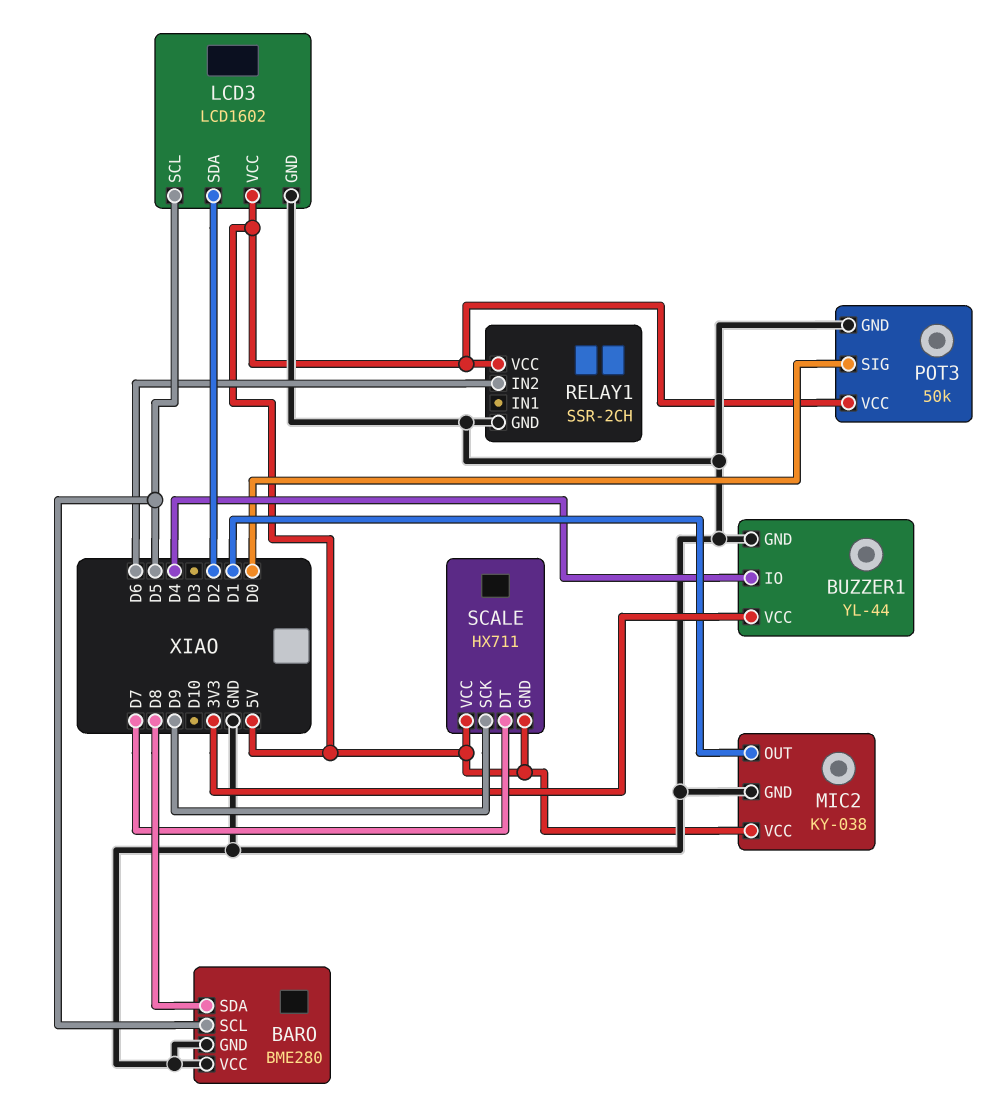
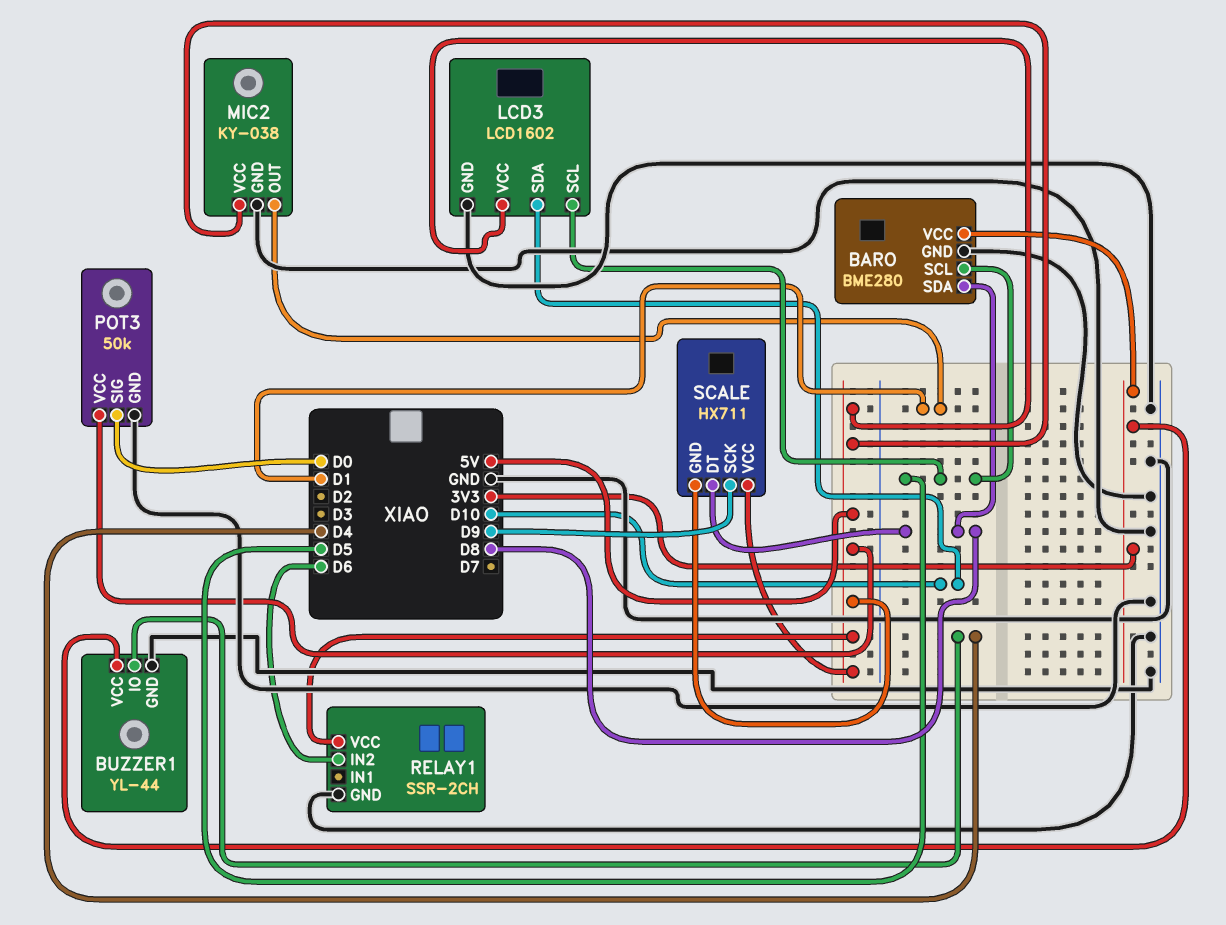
BARO pin VCC: GND -> 3V3
LCD3 pin SDA: D2 -> D10
SCALE pin DT: D7 -> D8

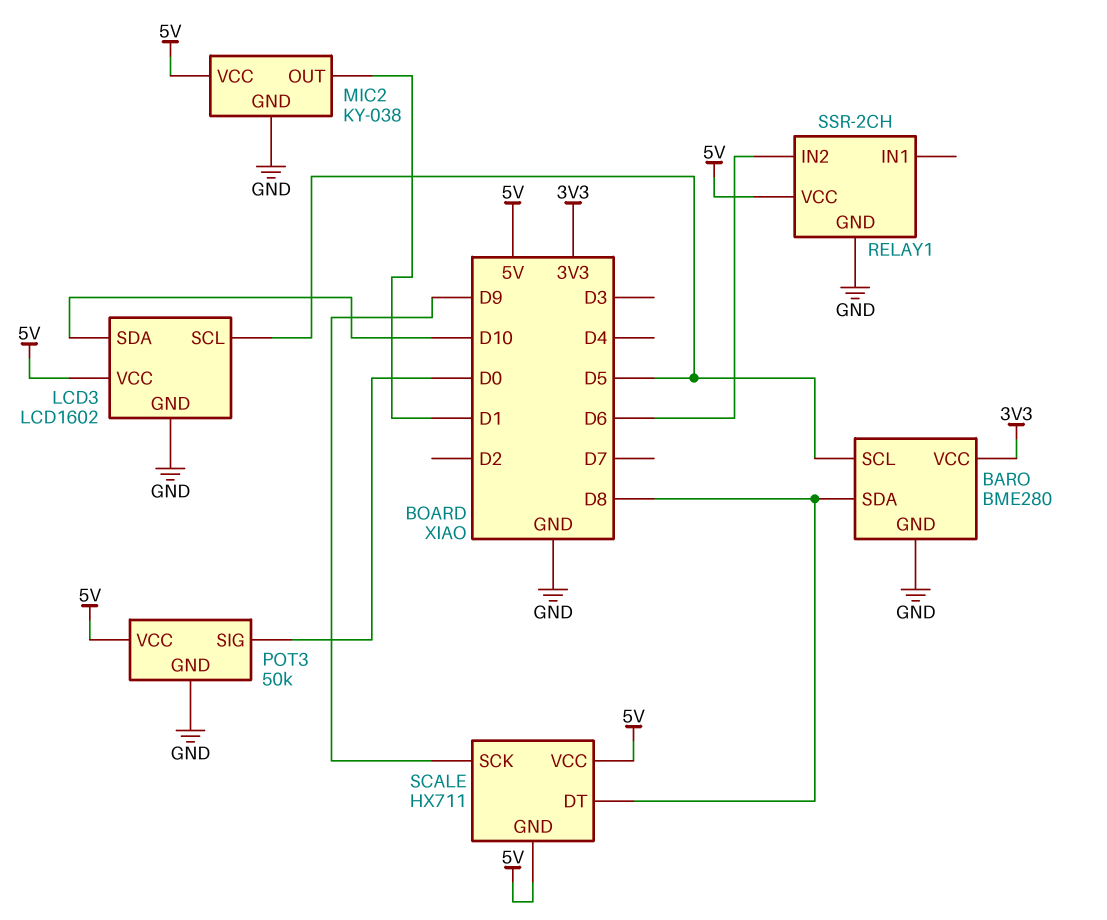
BUZZER1: YL-44 -> none
BUZZER1 pin GND: GND -> none
BUZZER1 pin IO: D4 -> none
BUZZER1 pin VCC: 3V3 -> none

